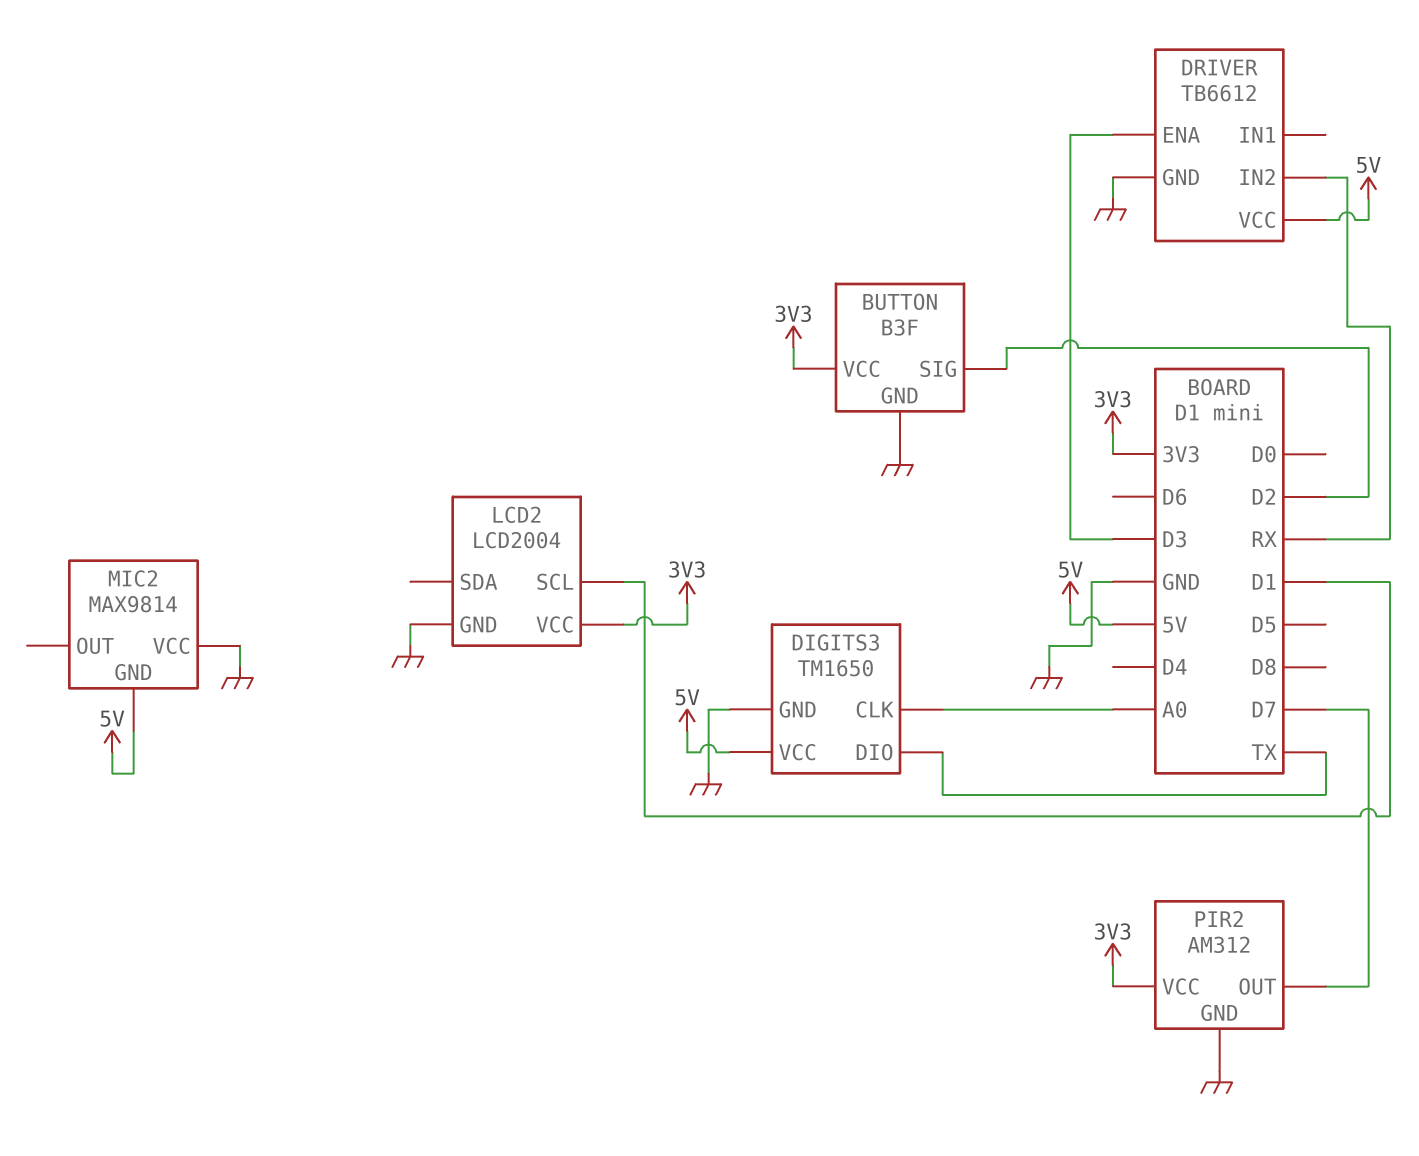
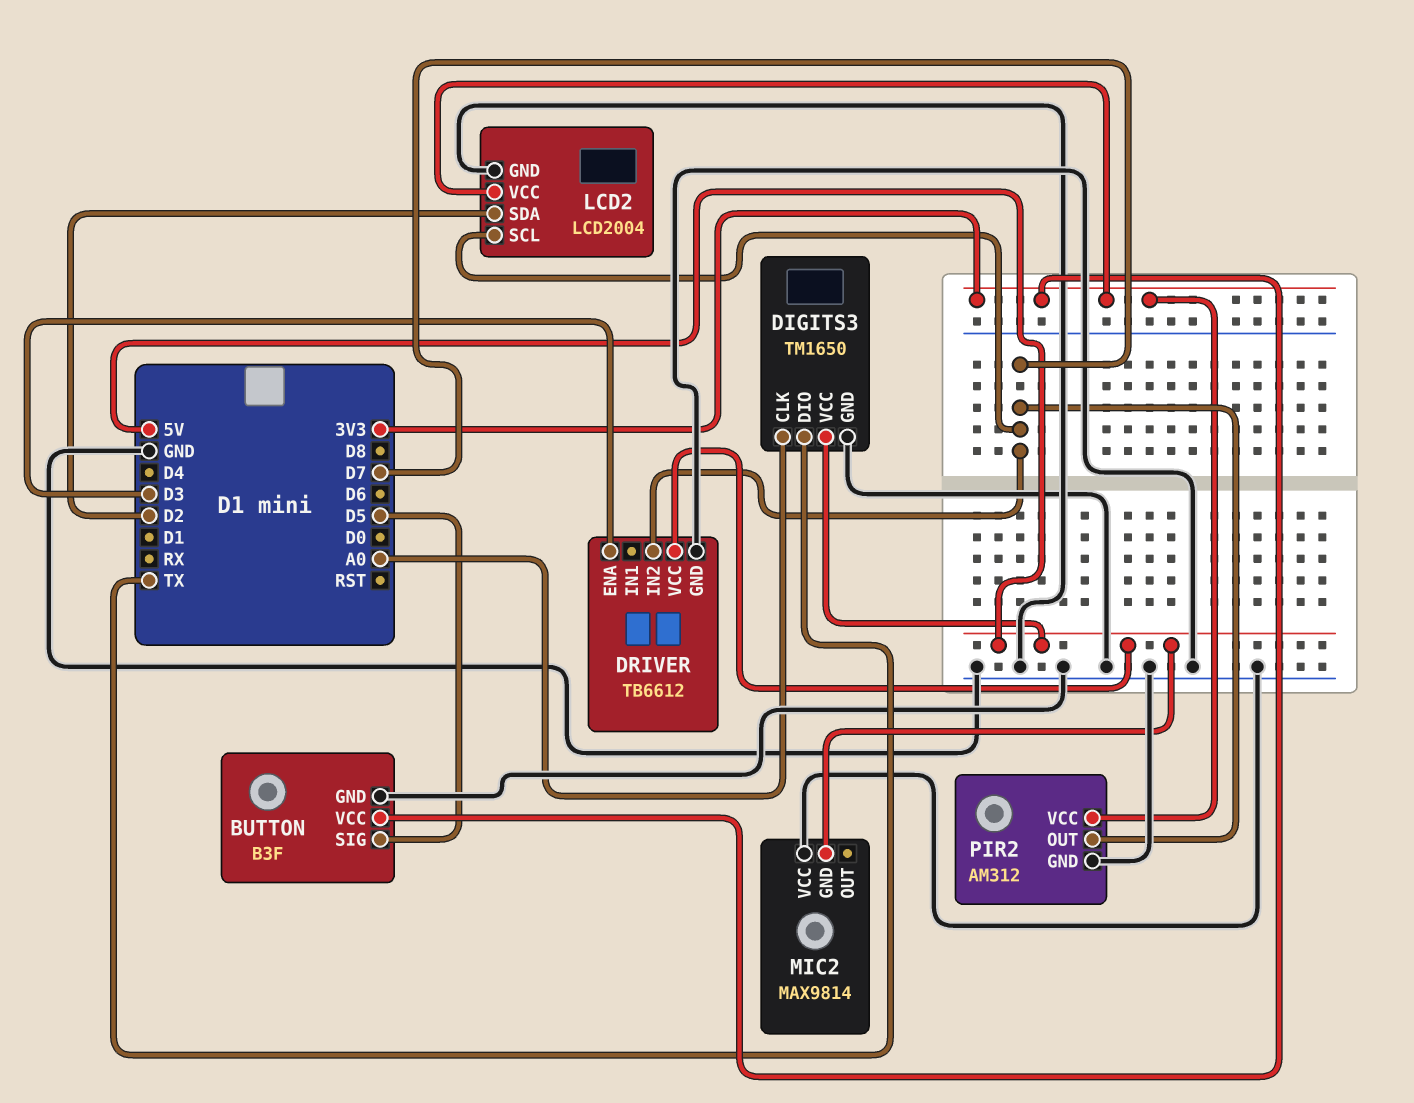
BUTTON pin SIG: D2 -> D5
DRIVER pin IN2: RX -> D7
LCD2 pin SCL: D1 -> D7
LCD2 pin SDA: none -> D2

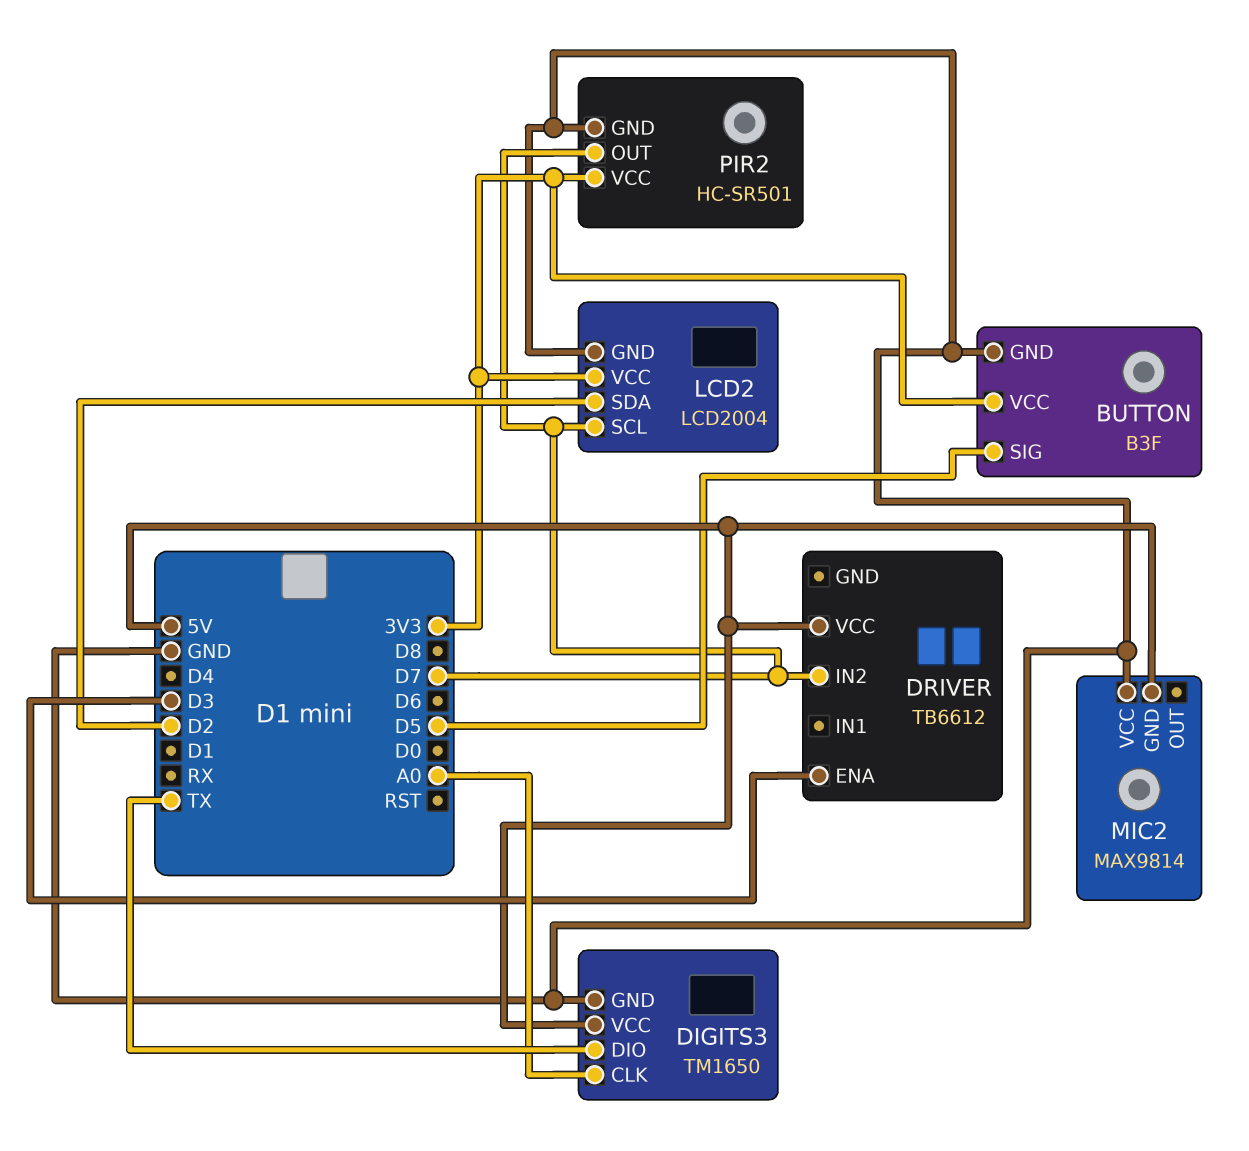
DRIVER pin GND: GND -> none
PIR2: AM312 -> HC-SR501

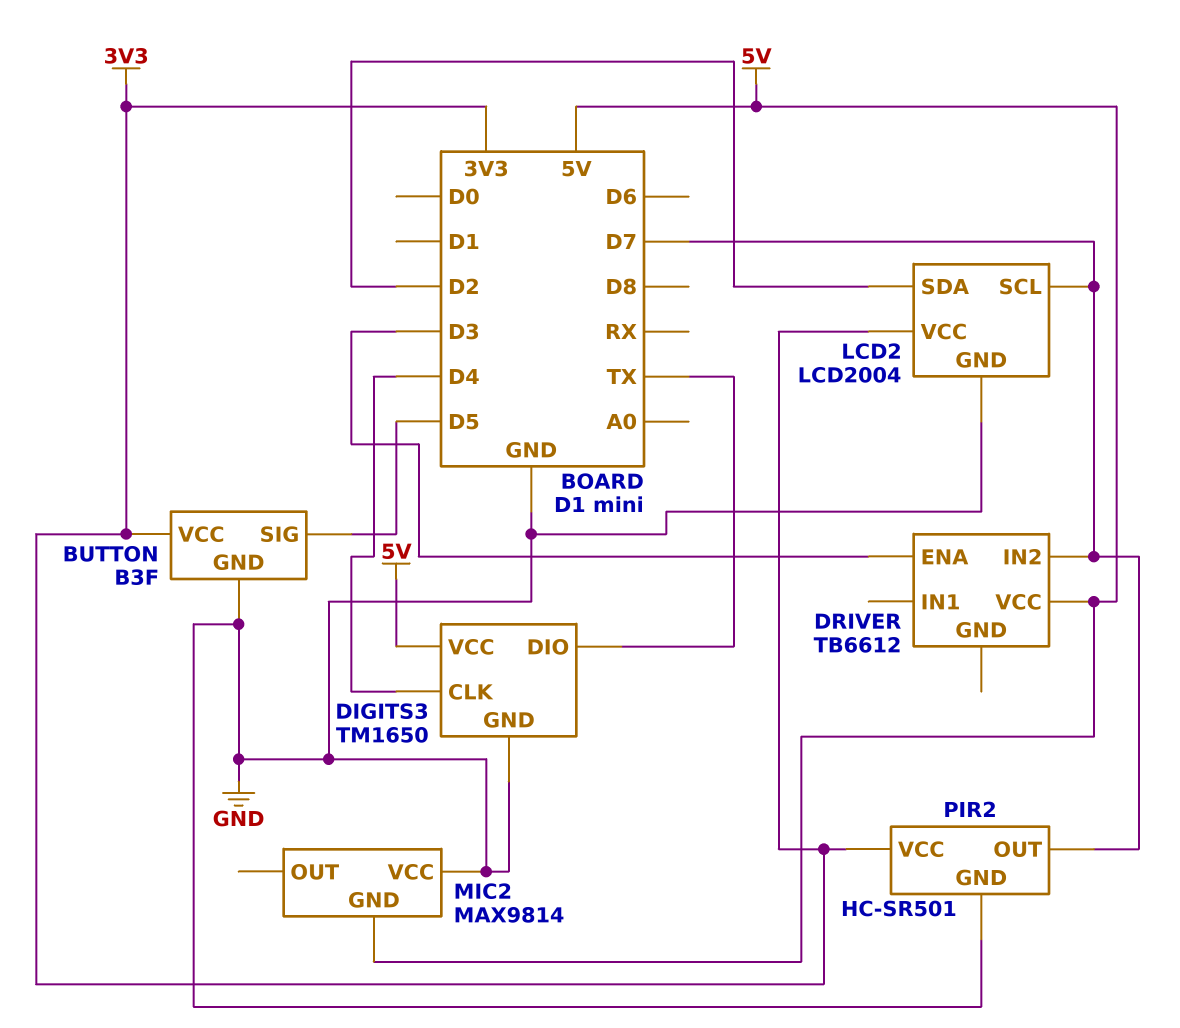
DIGITS3 pin CLK: A0 -> D4

